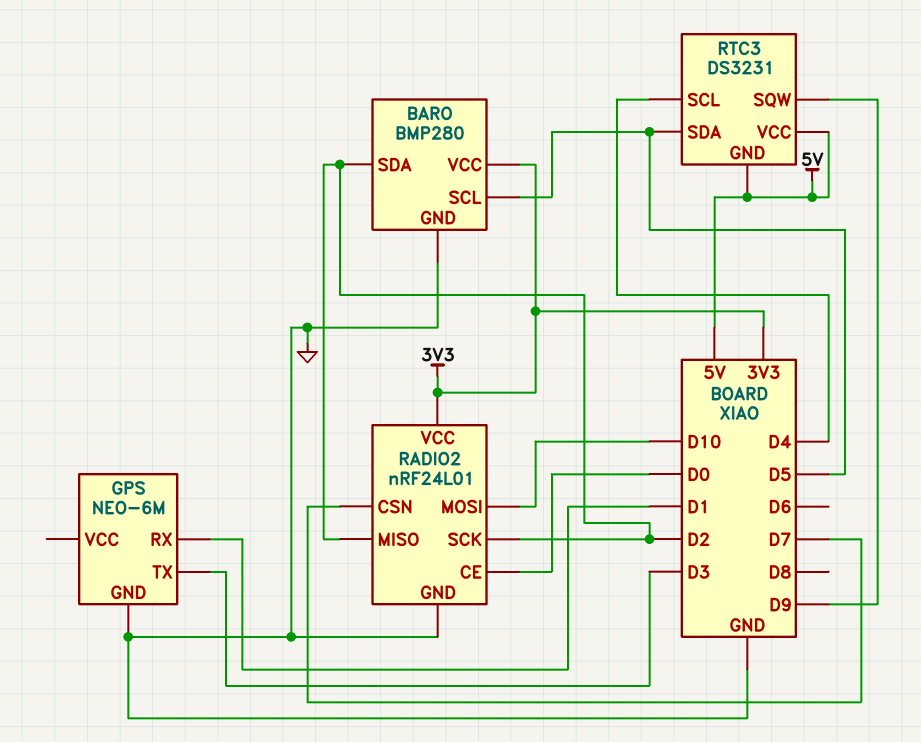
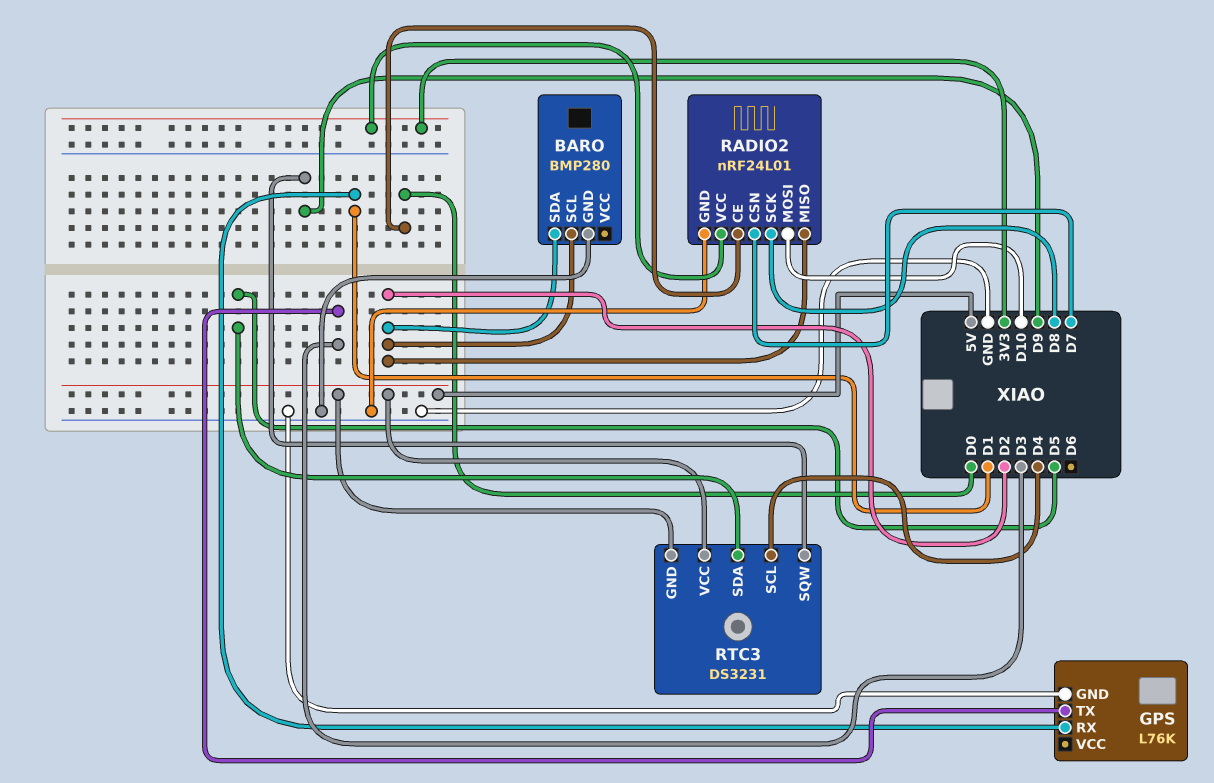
BARO pin SCL: D5 -> D2
BARO pin VCC: 3V3 -> none
GPS: NEO-6M -> L76K
RADIO2 pin SCK: D2 -> D8

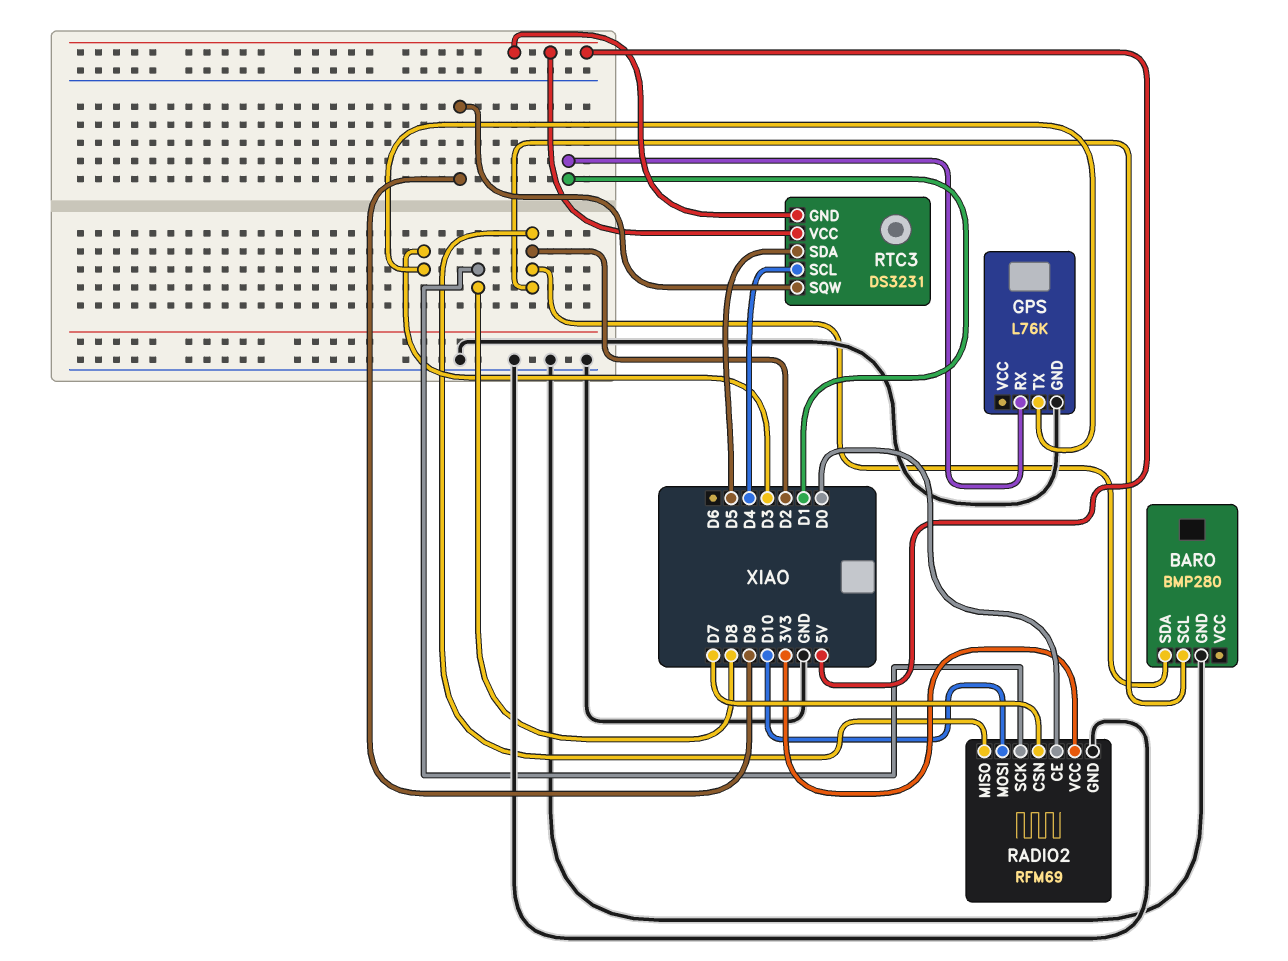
RADIO2: nRF24L01 -> RFM69

